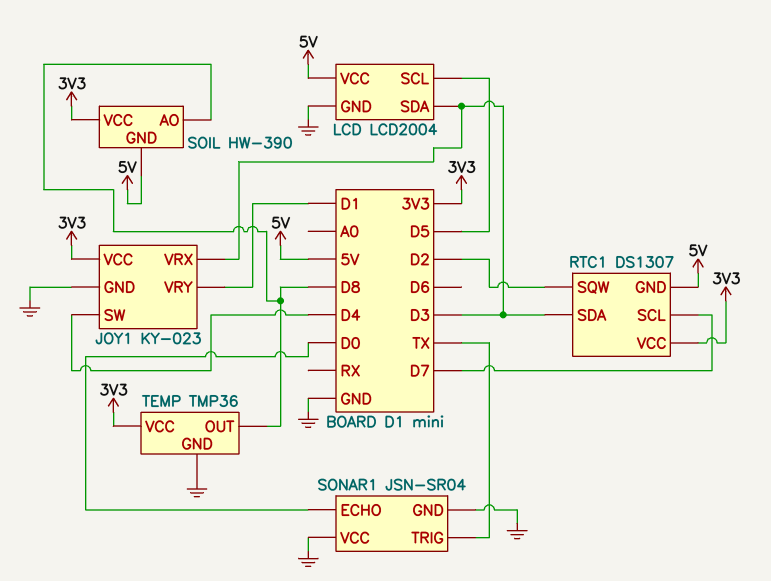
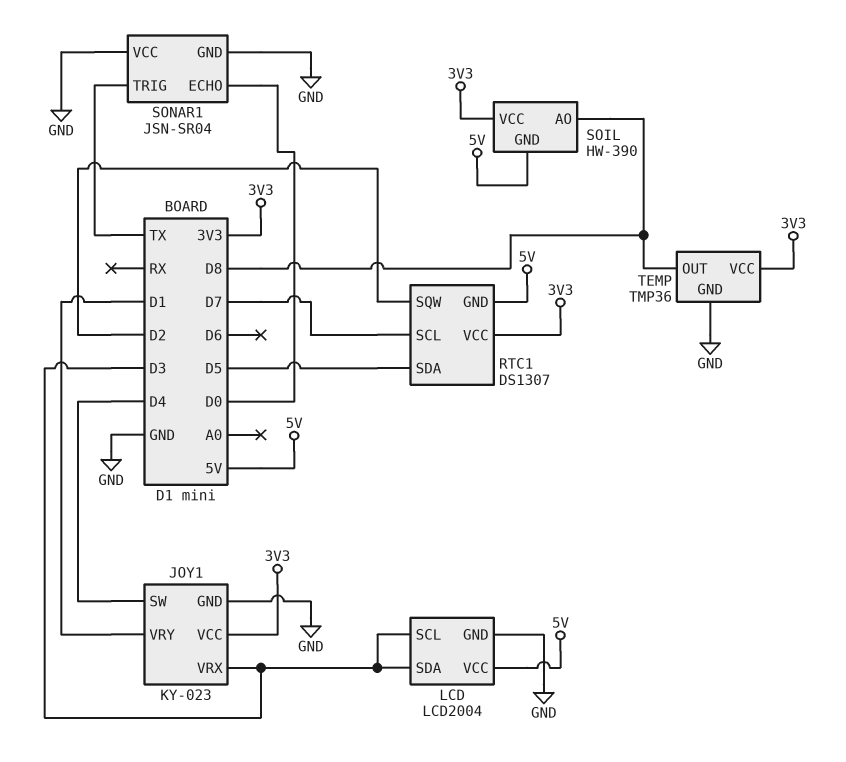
LCD pin SCL: D5 -> D3
RTC1 pin SDA: D3 -> D5

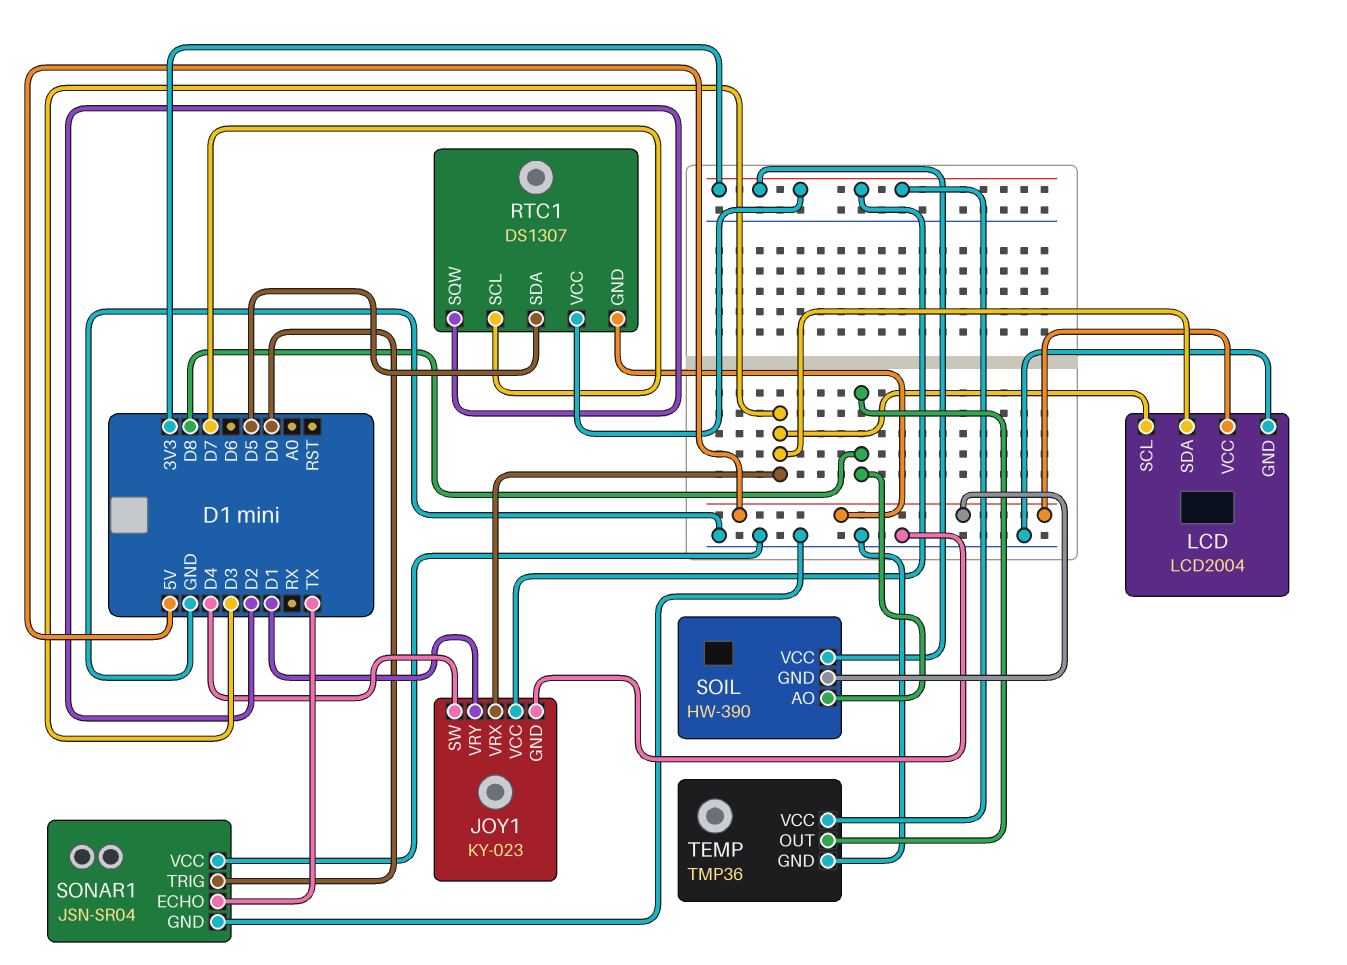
SONAR1 pin ECHO: D0 -> TX
SONAR1 pin TRIG: TX -> D0

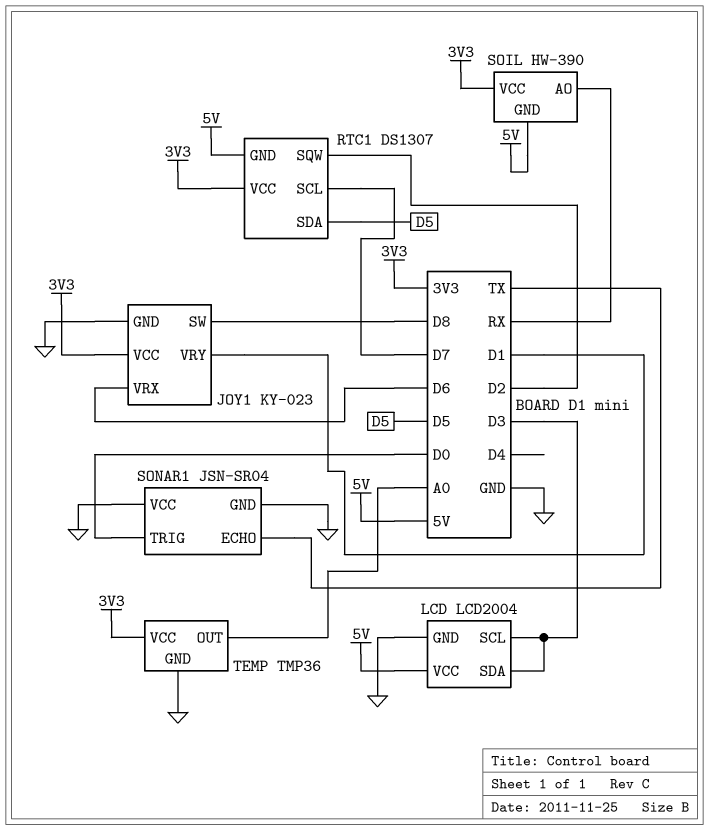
JOY1 pin SW: D4 -> D8
JOY1 pin VRX: D3 -> D6
SOIL pin AO: D8 -> RX
TEMP pin OUT: D8 -> A0

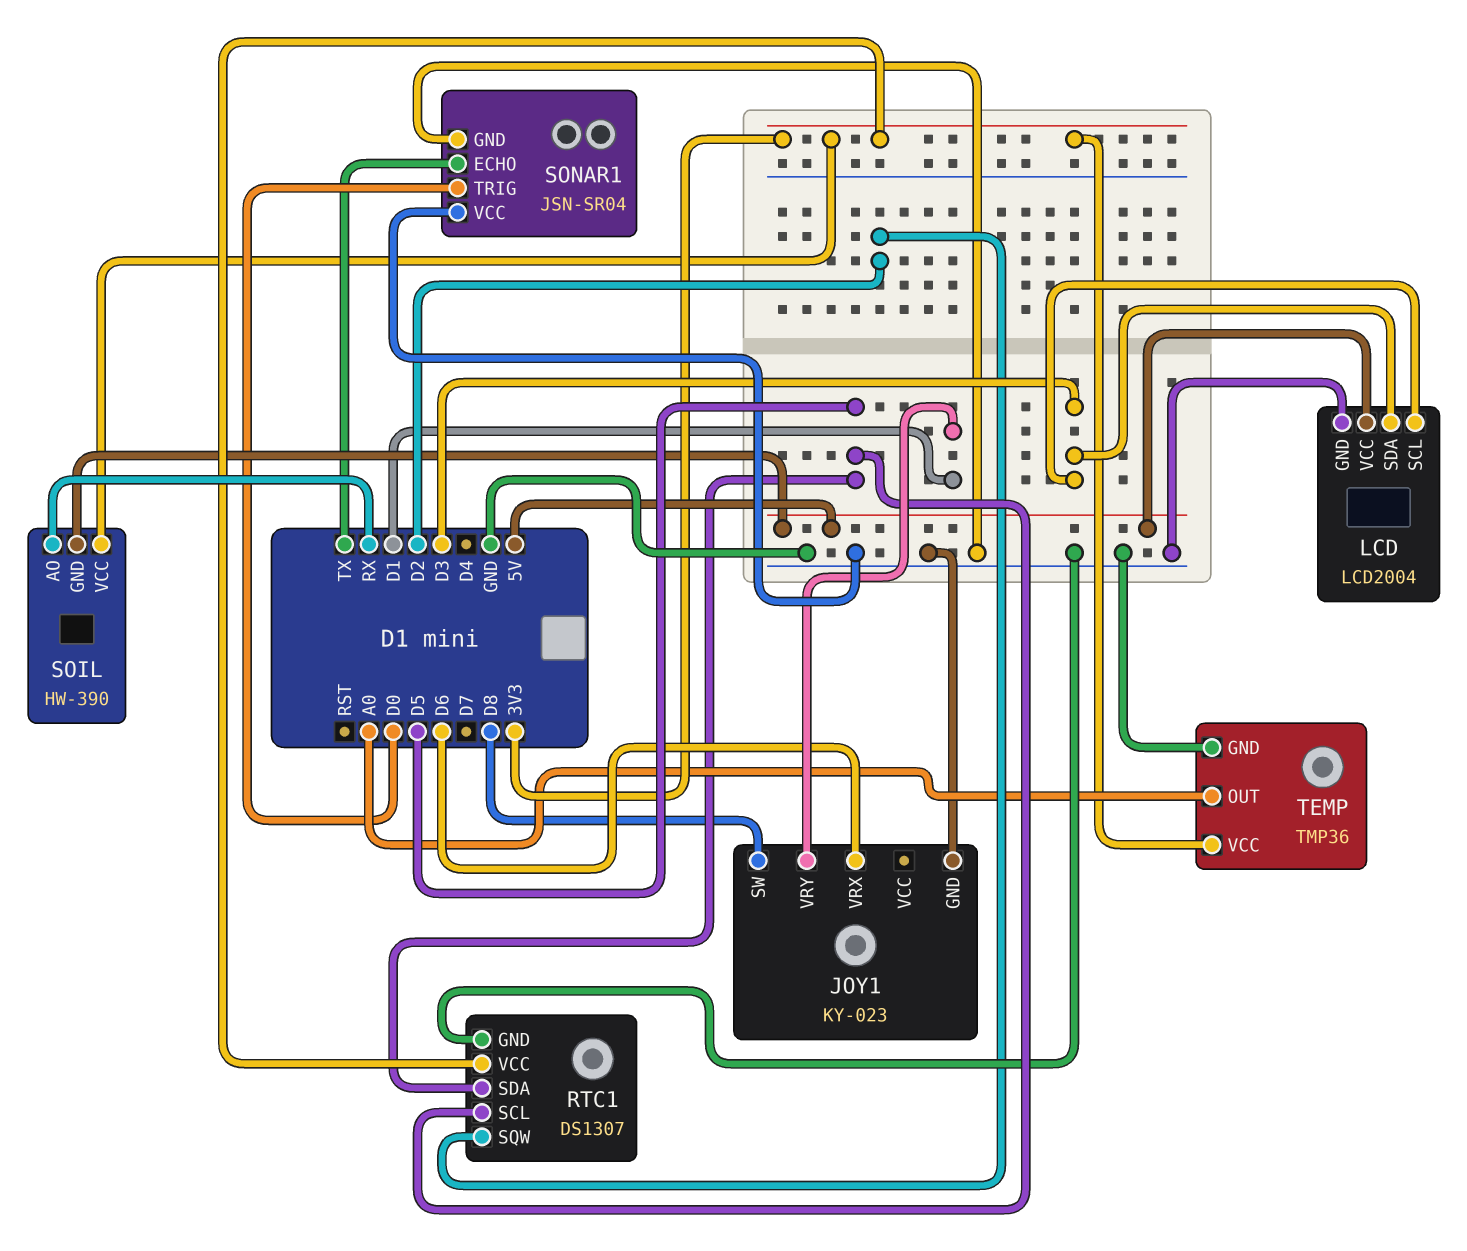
JOY1 pin VCC: 3V3 -> none
RTC1 pin GND: 5V -> GND
RTC1 pin SCL: D7 -> D5

